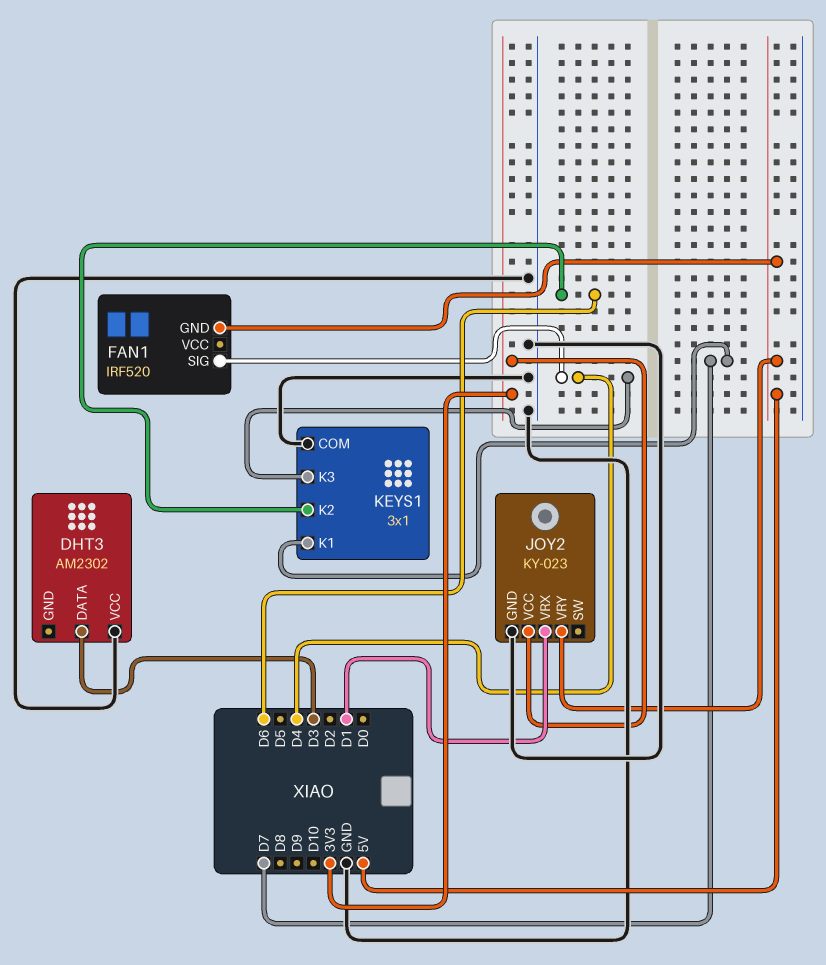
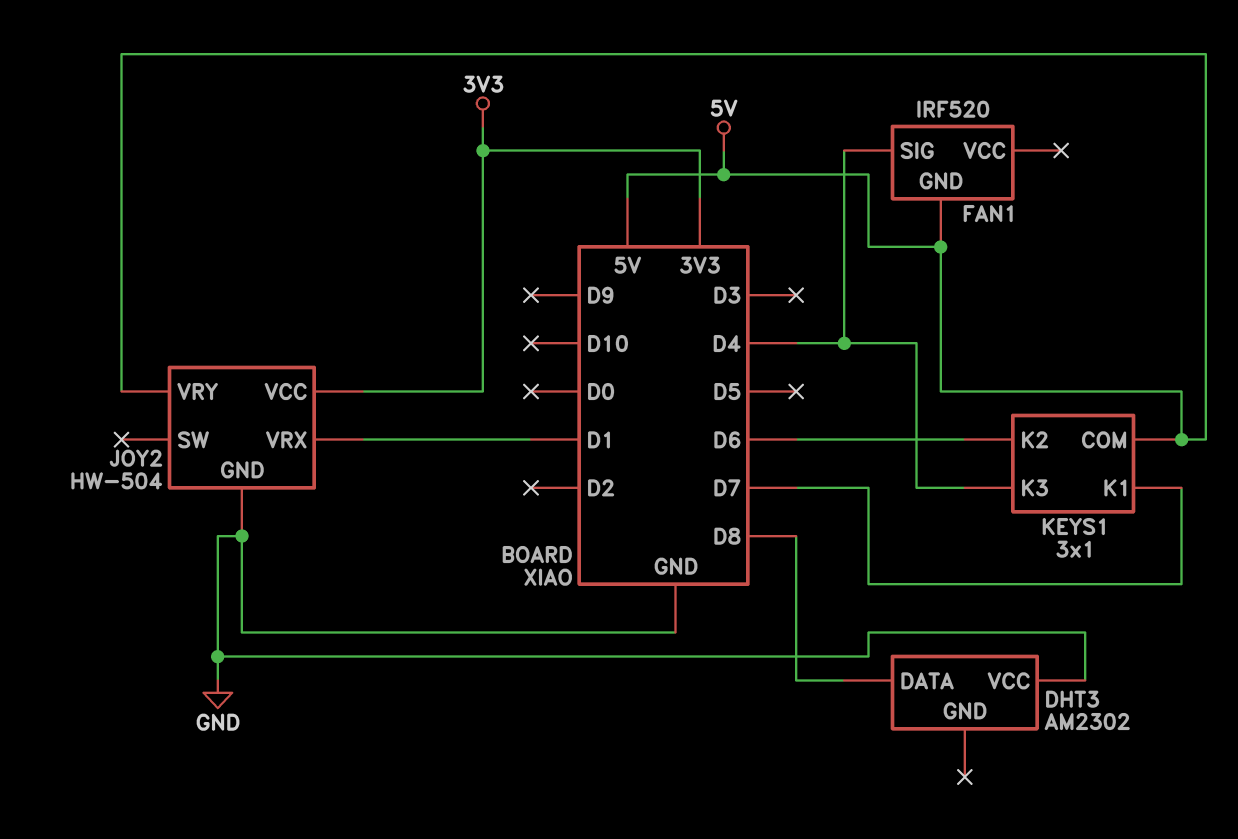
DHT3 pin DATA: D3 -> D8
JOY2: KY-023 -> HW-504
KEYS1 pin COM: GND -> 5V

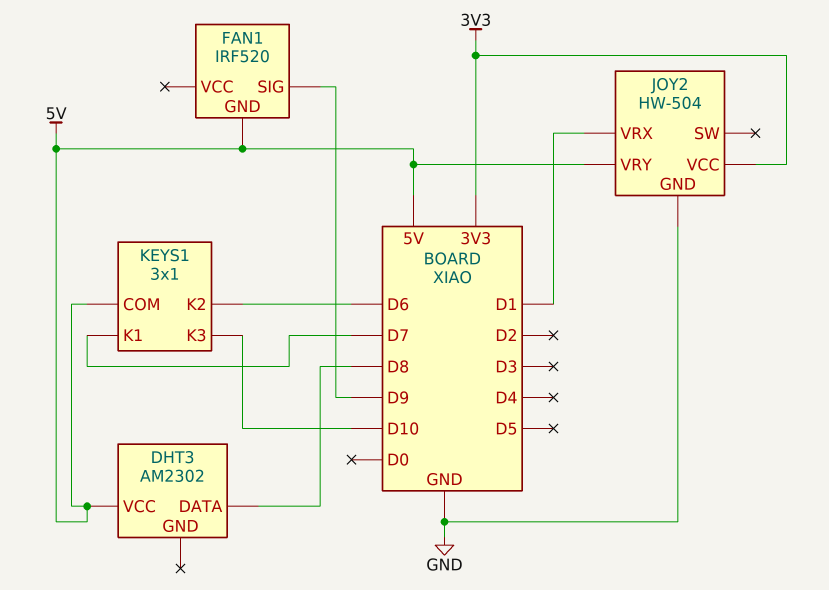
DHT3 pin VCC: GND -> 5V
FAN1 pin SIG: D4 -> D9
KEYS1 pin K3: D4 -> D10

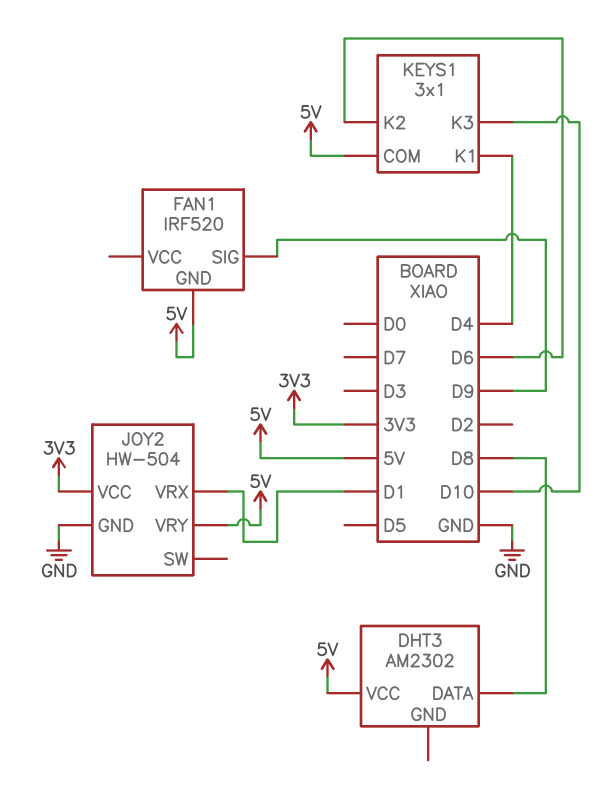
KEYS1 pin K1: D7 -> D4

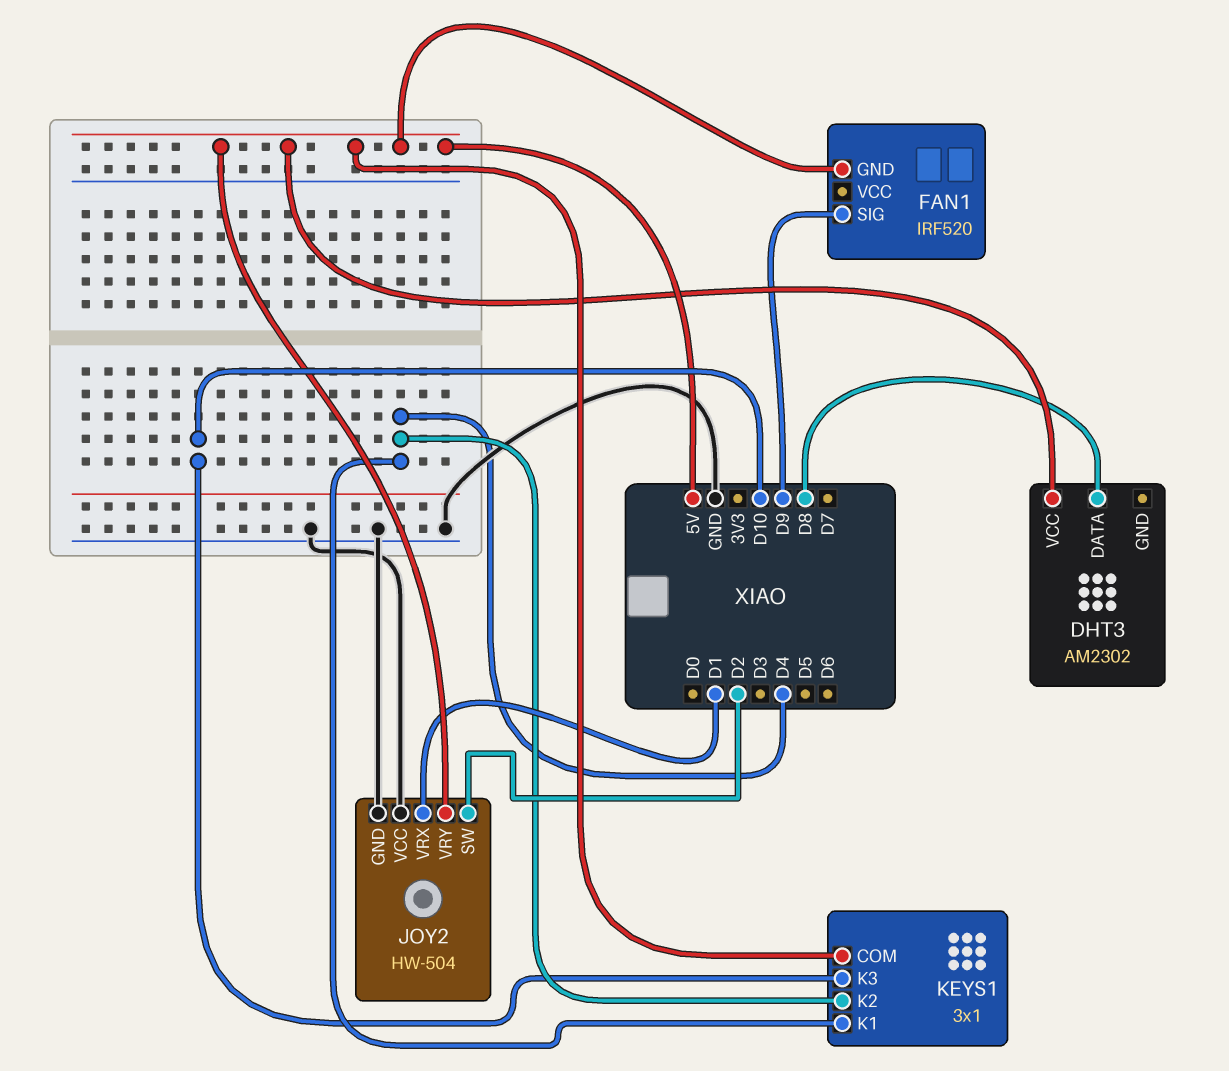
JOY2 pin SW: none -> D2
JOY2 pin VCC: 3V3 -> GND
KEYS1 pin K2: D6 -> D4

